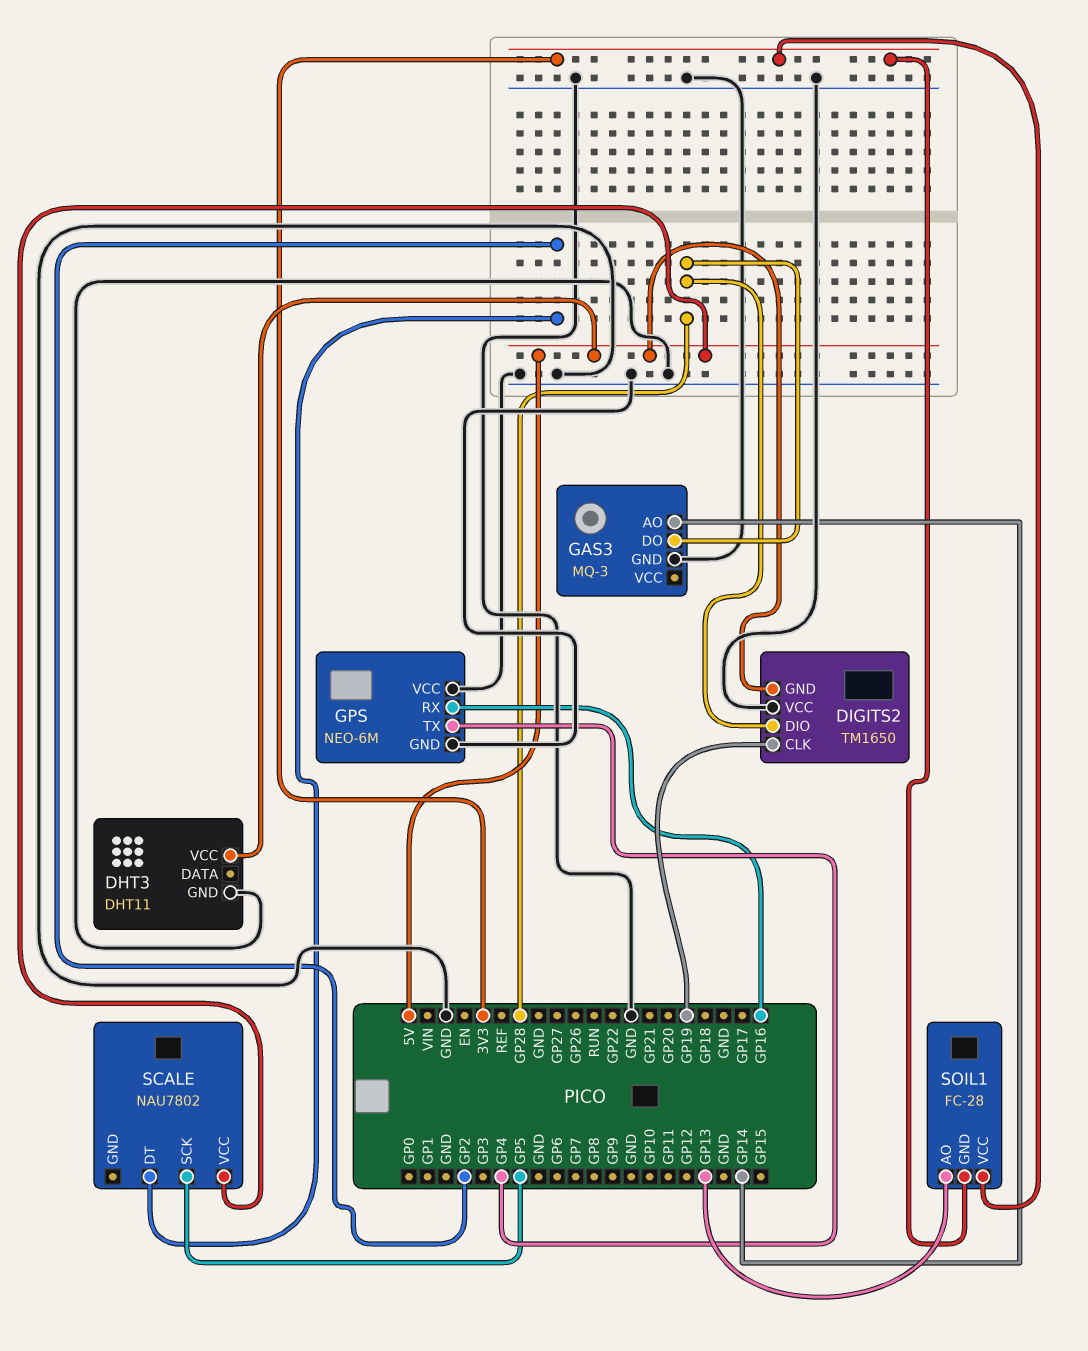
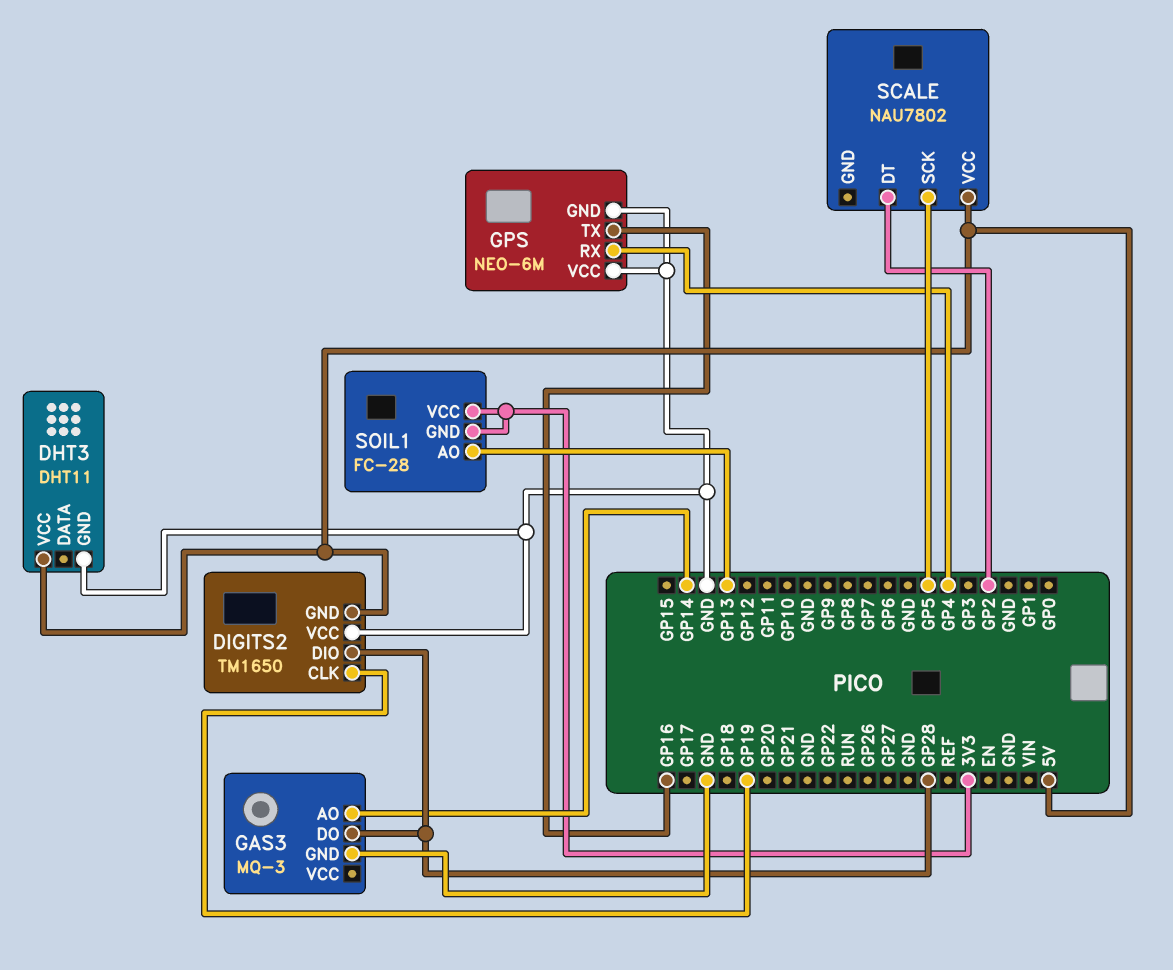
GPS pin RX: GP16 -> GP4
GPS pin TX: GP4 -> GP16

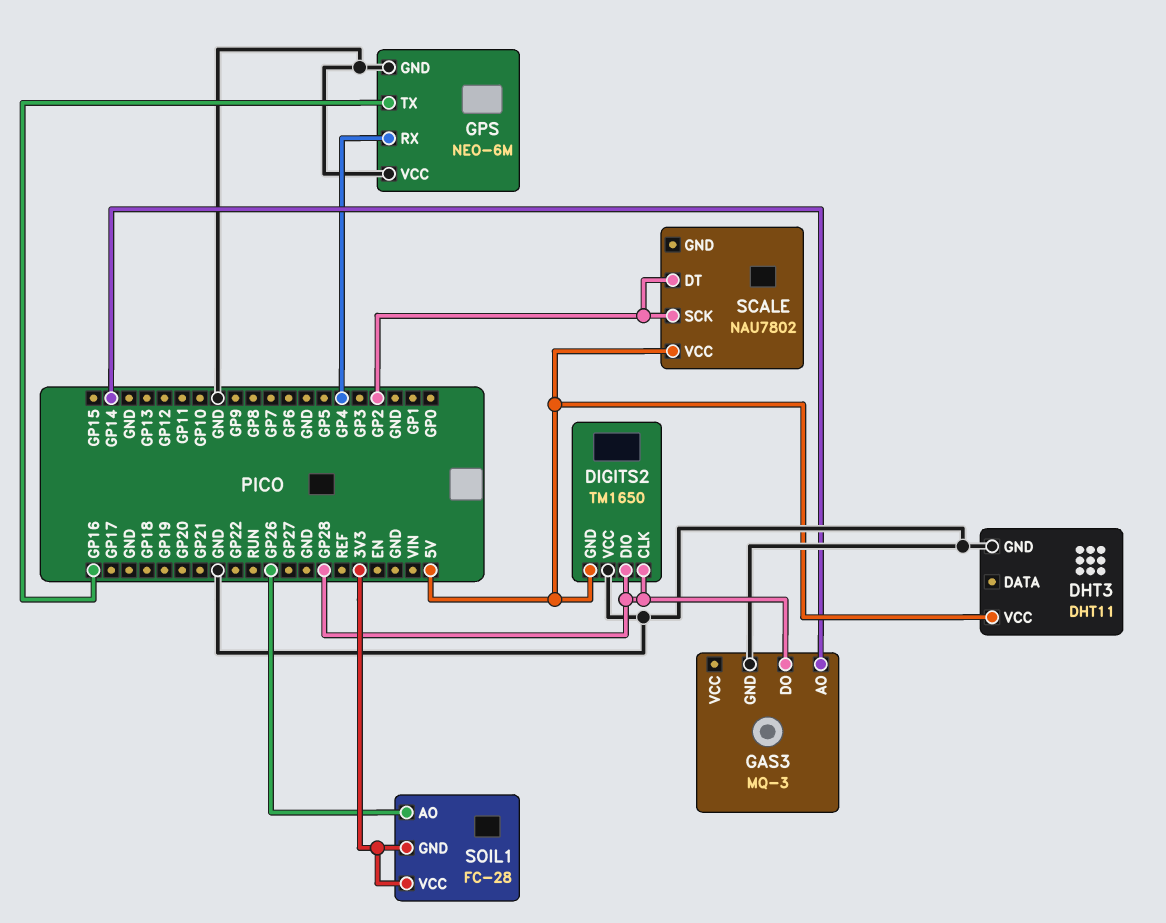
DIGITS2 pin CLK: GP19 -> GP28
SCALE pin SCK: GP5 -> GP2
SOIL1 pin AO: GP13 -> GP26

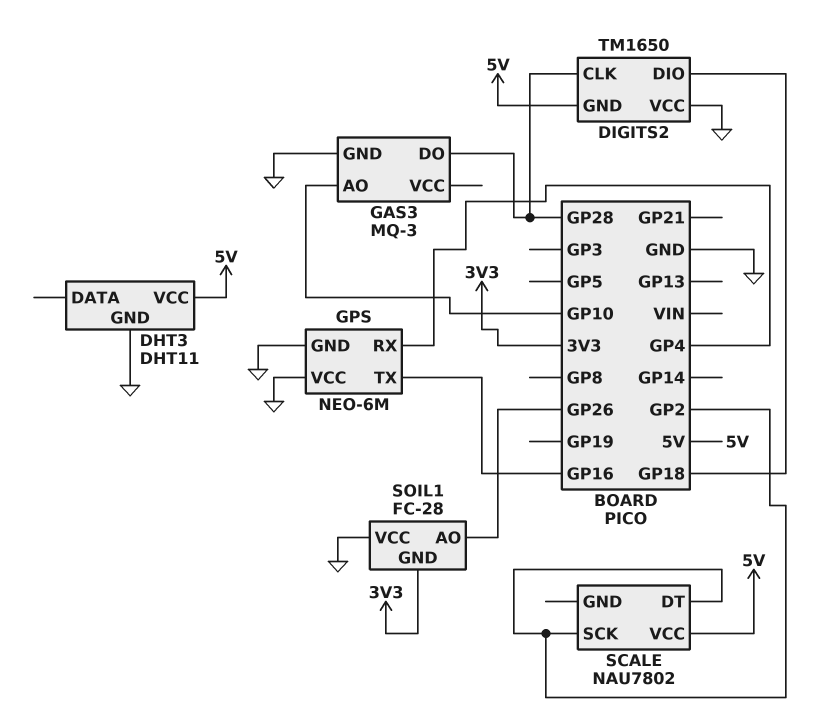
DIGITS2 pin DIO: GP28 -> GP18
GAS3 pin AO: GP14 -> GP10
SOIL1 pin VCC: 3V3 -> GND

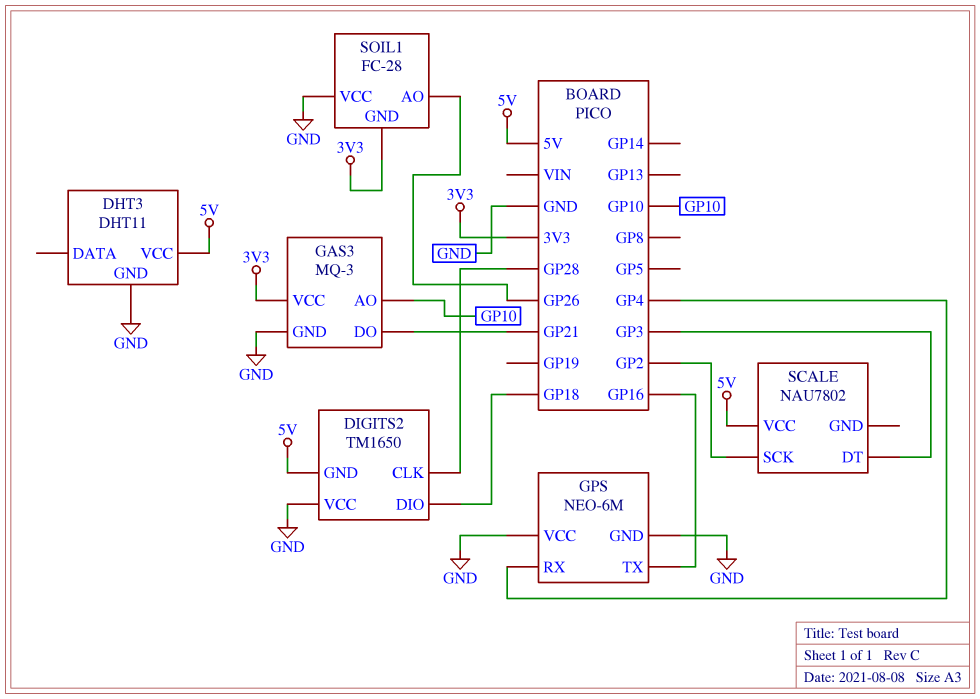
GAS3 pin DO: GP28 -> GP21
GAS3 pin VCC: none -> 3V3
SCALE pin DT: GP2 -> GP3

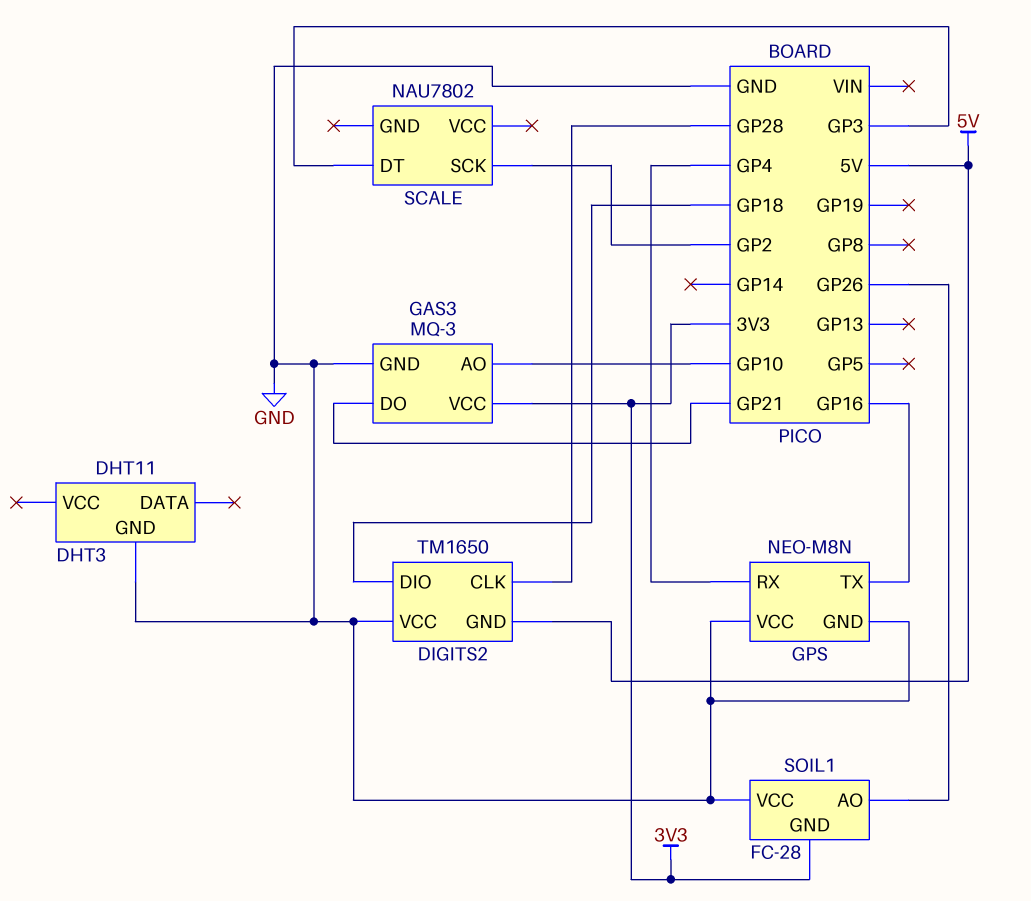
DHT3 pin VCC: 5V -> none
GPS: NEO-6M -> NEO-M8N
SCALE pin VCC: 5V -> none

